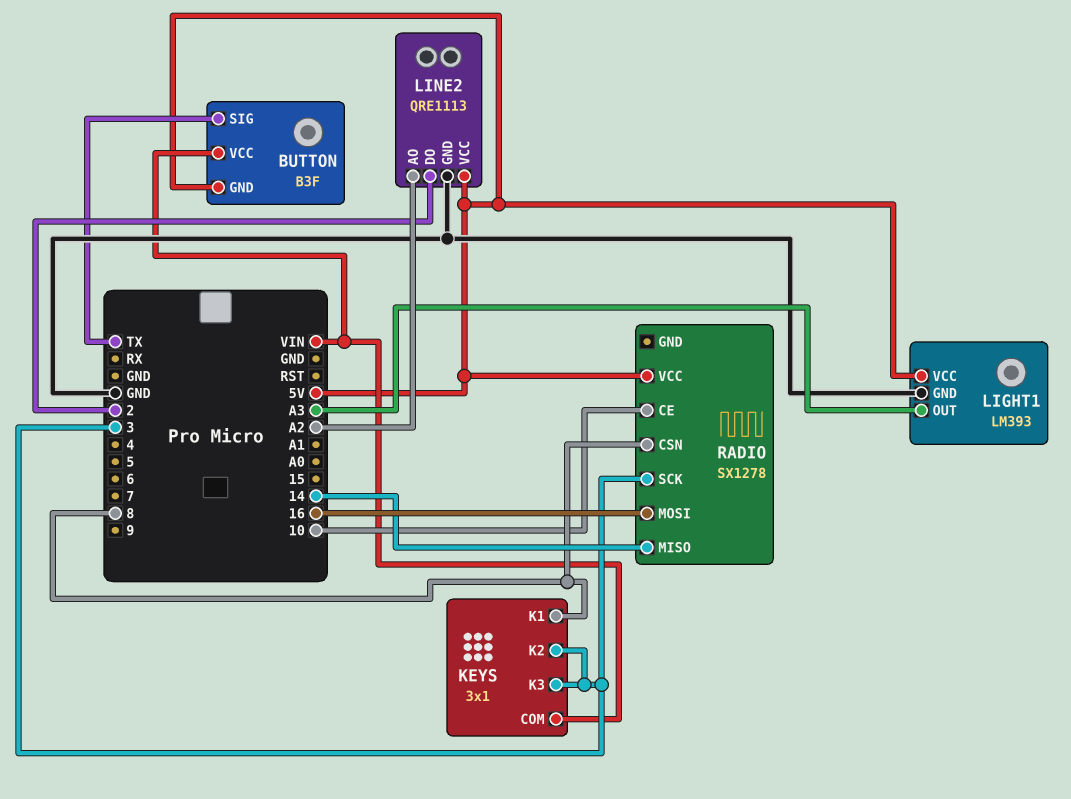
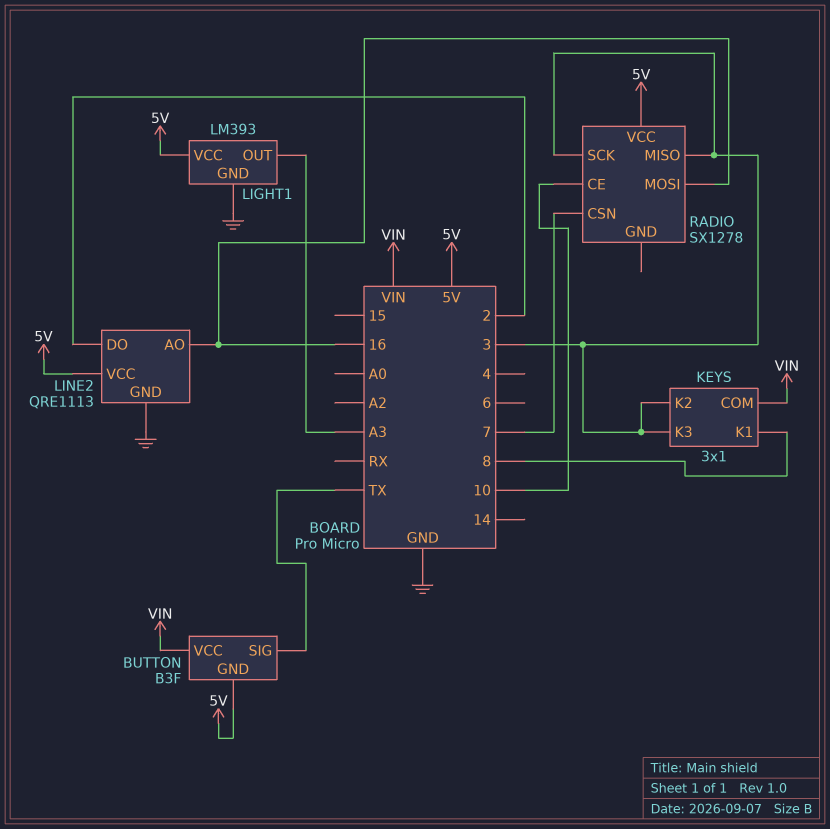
LINE2 pin AO: A2 -> 16
RADIO pin CSN: 8 -> 7
RADIO pin MISO: 14 -> 3

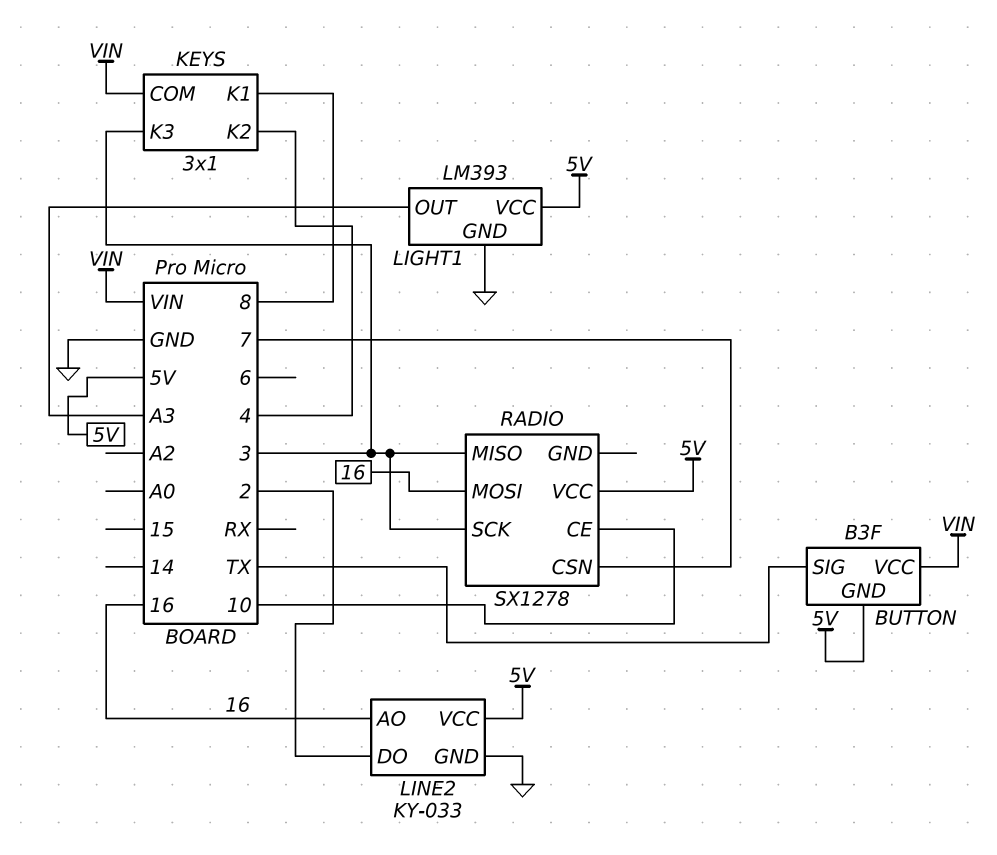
KEYS pin K2: 3 -> 4
LINE2: QRE1113 -> KY-033

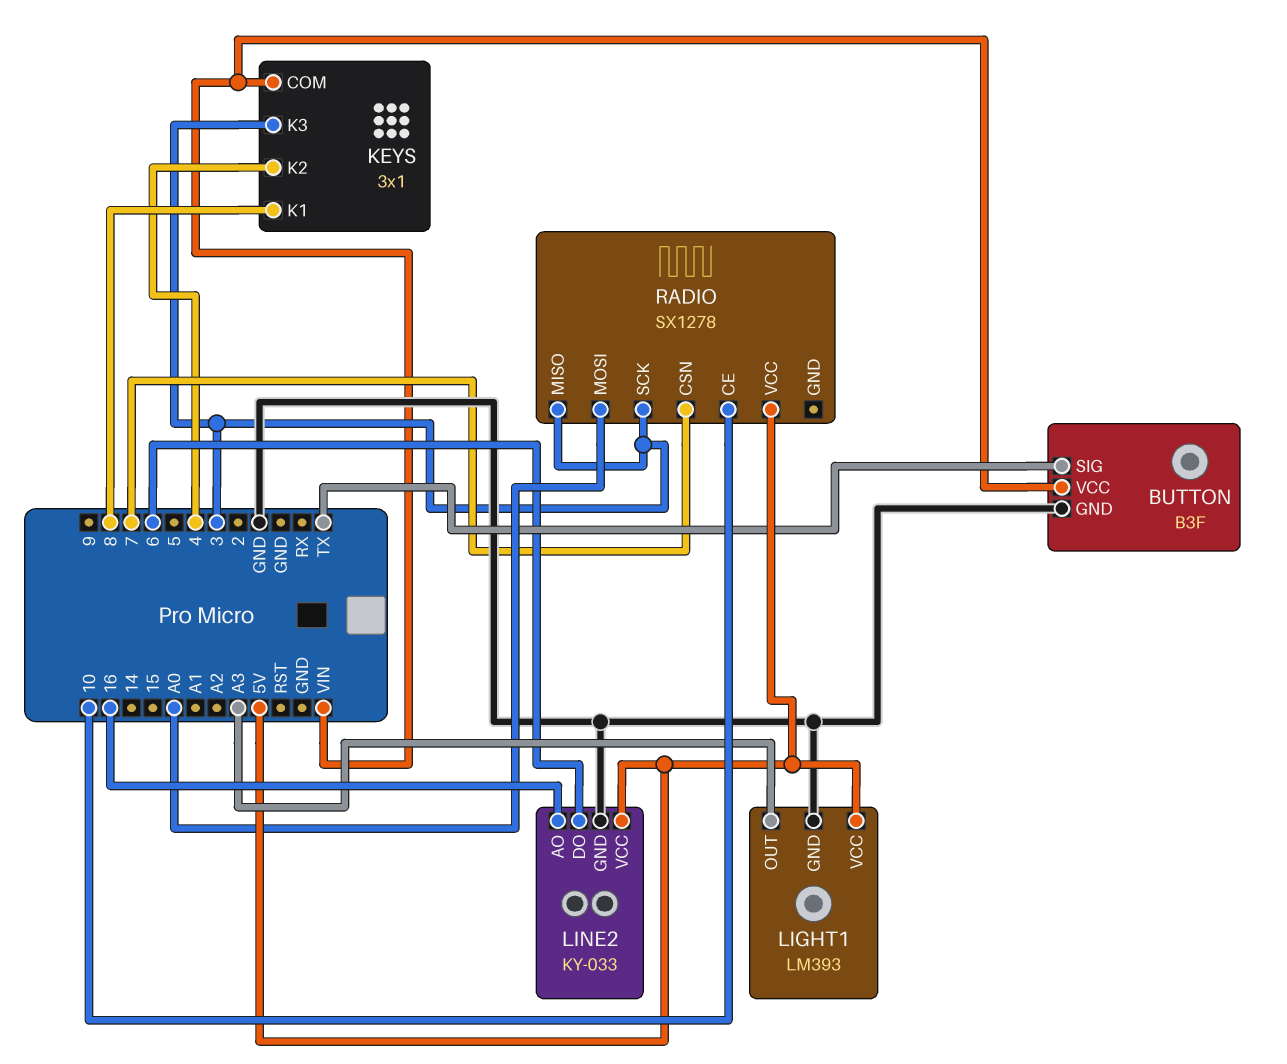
BUTTON pin GND: 5V -> GND
LINE2 pin DO: 2 -> 6
RADIO pin MOSI: 16 -> A0

